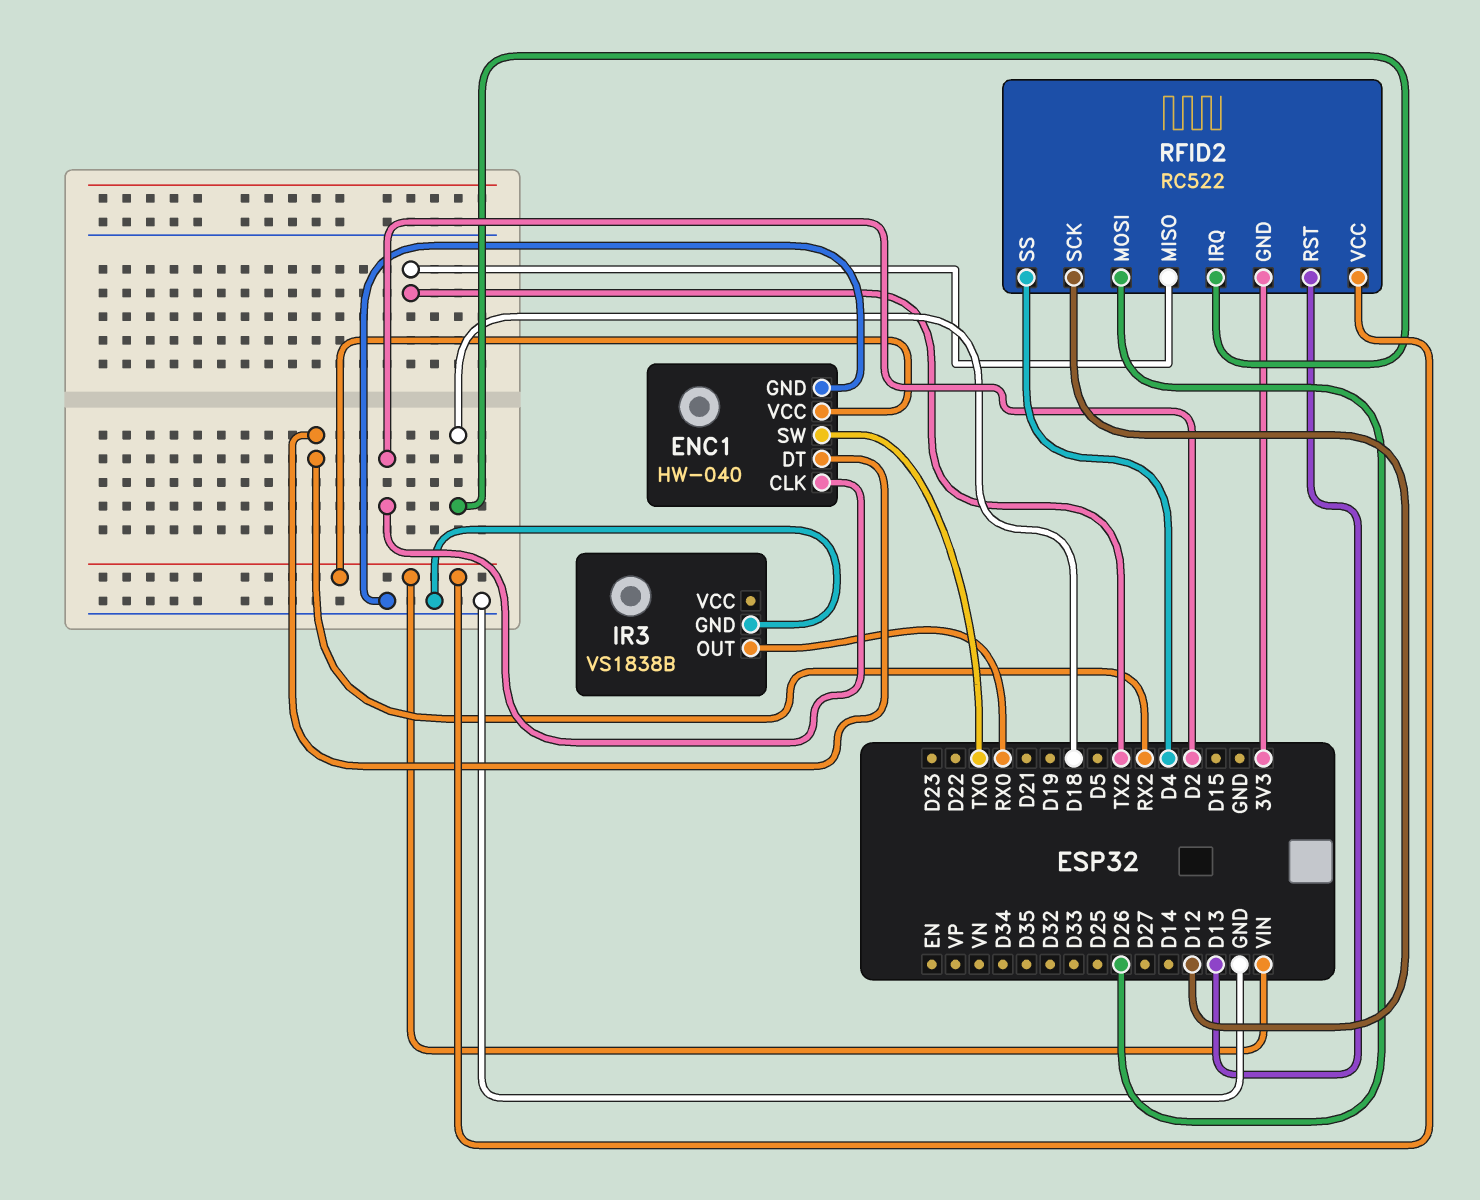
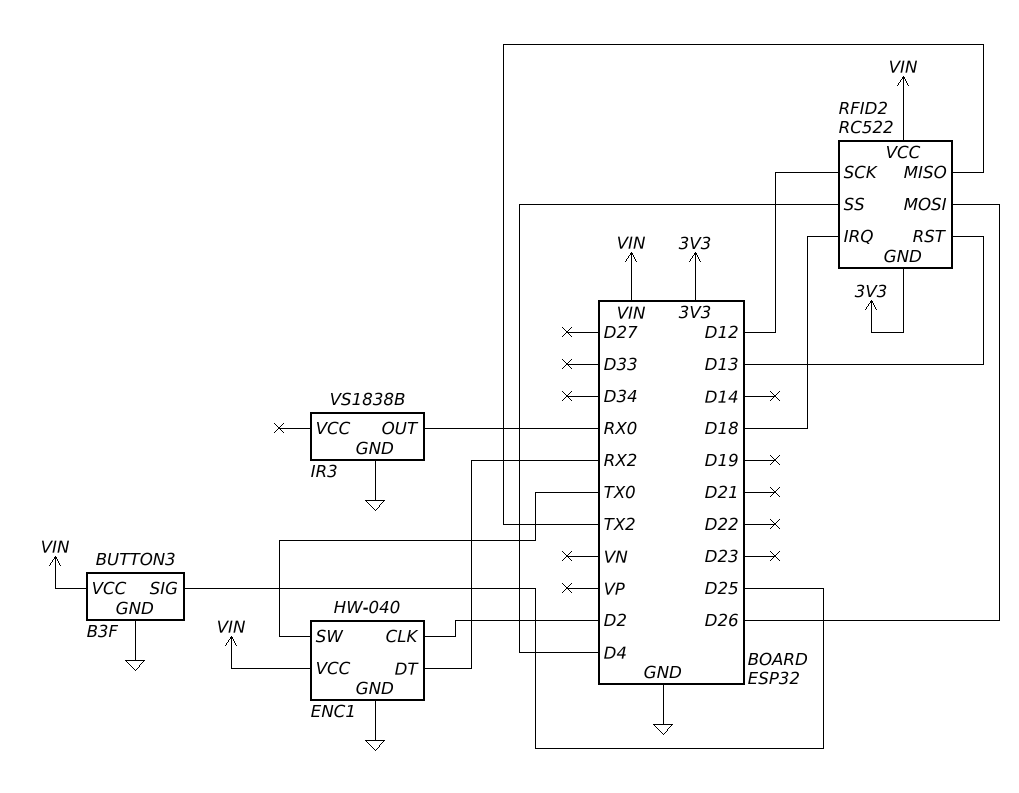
BUTTON3: none -> B3F
BUTTON3 pin GND: none -> GND
BUTTON3 pin SIG: none -> D25
BUTTON3 pin VCC: none -> VIN

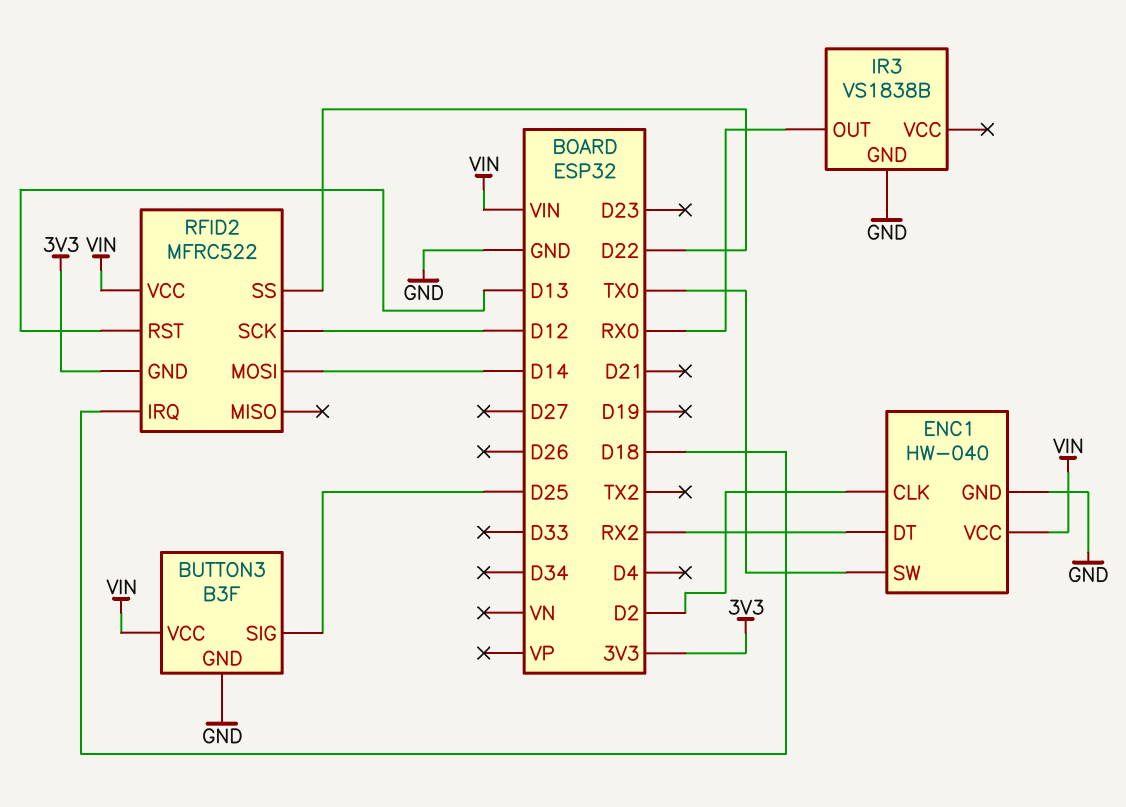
RFID2: RC522 -> MFRC522
RFID2 pin MISO: TX2 -> none
RFID2 pin MOSI: D26 -> D14
RFID2 pin SS: D4 -> D22

